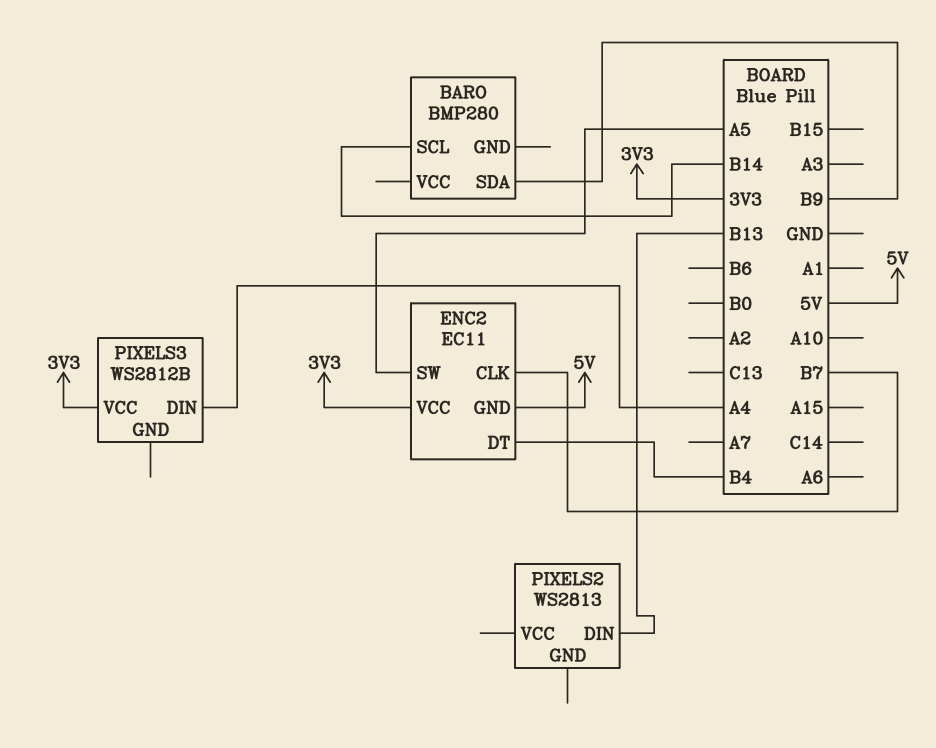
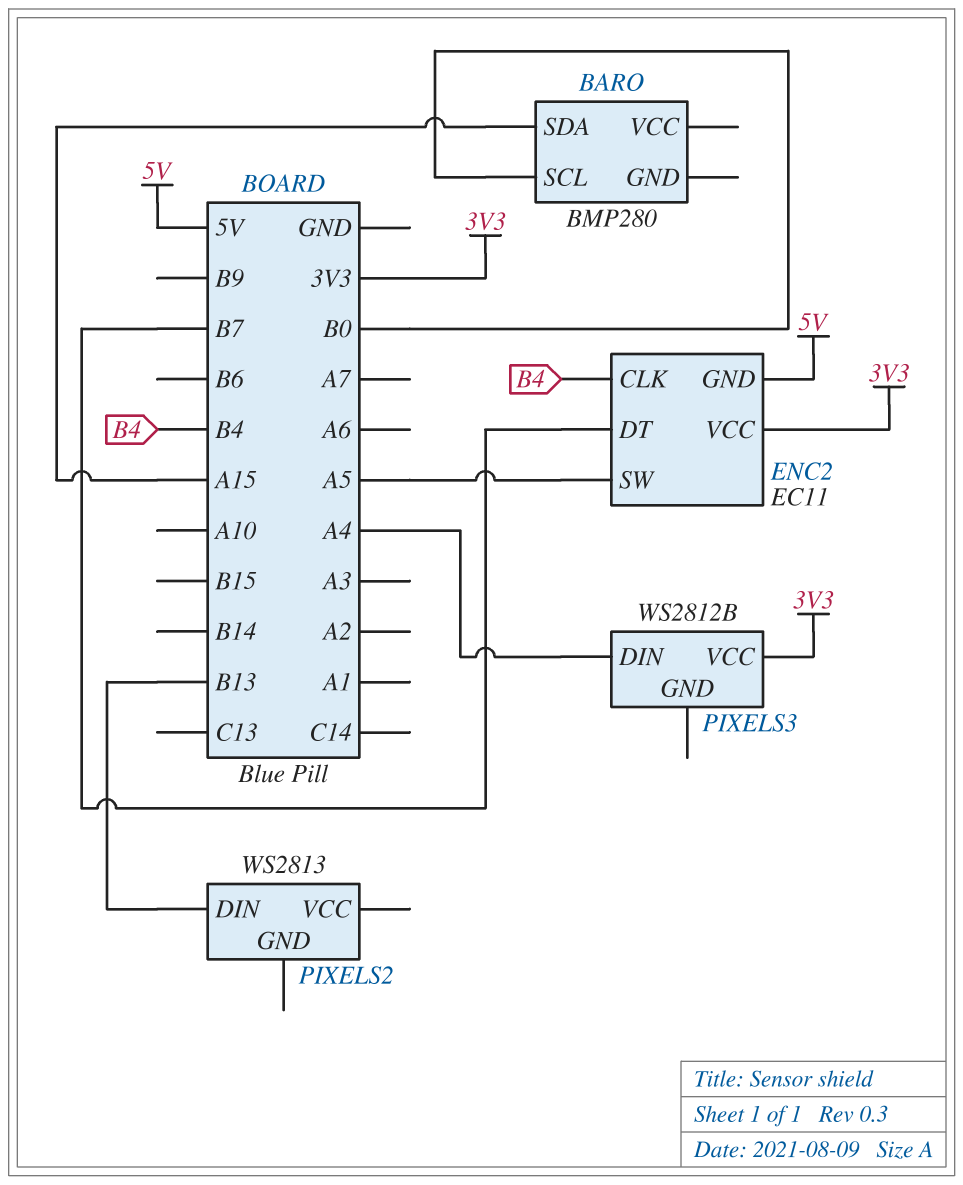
BARO pin SCL: B14 -> B0
BARO pin SDA: B9 -> A15
ENC2 pin CLK: B7 -> B4
ENC2 pin DT: B4 -> B7

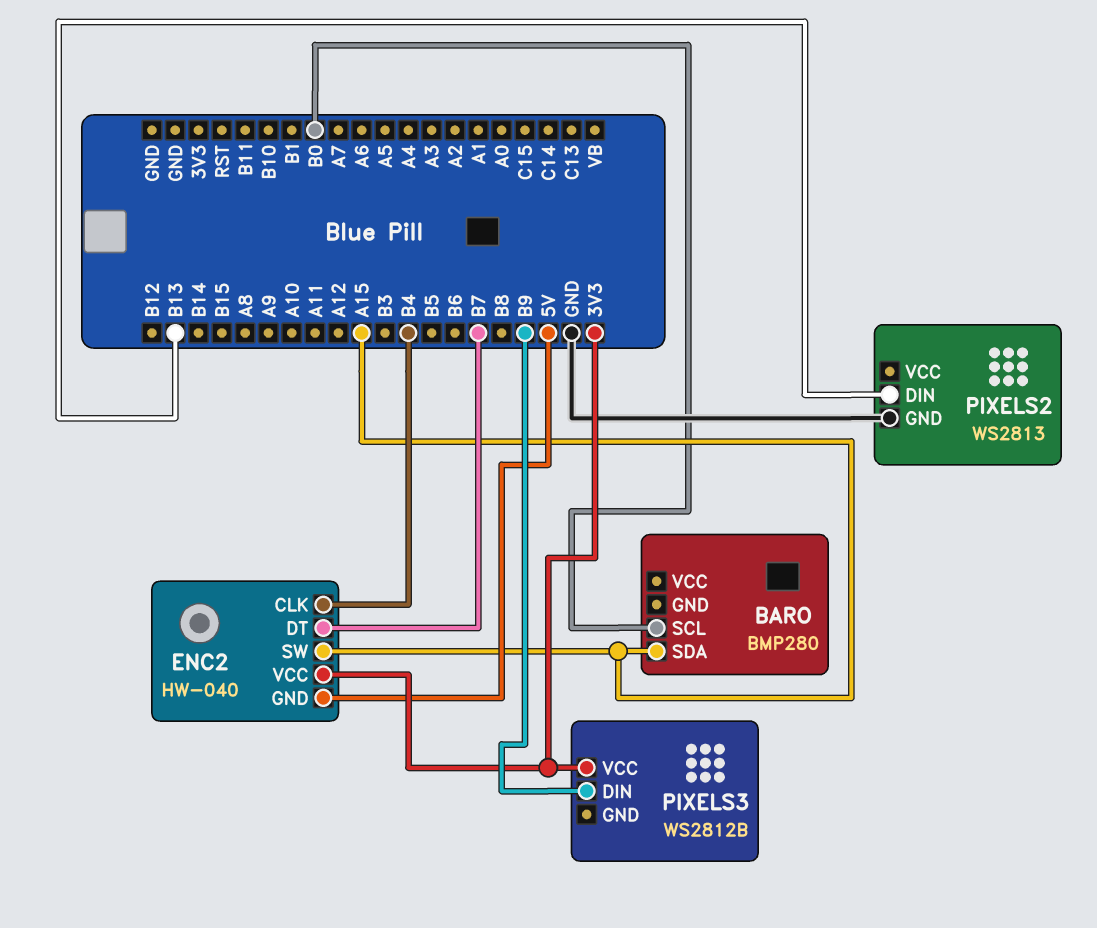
ENC2: EC11 -> HW-040
ENC2 pin SW: A5 -> A15
PIXELS2 pin GND: none -> GND
PIXELS3 pin DIN: A4 -> B9

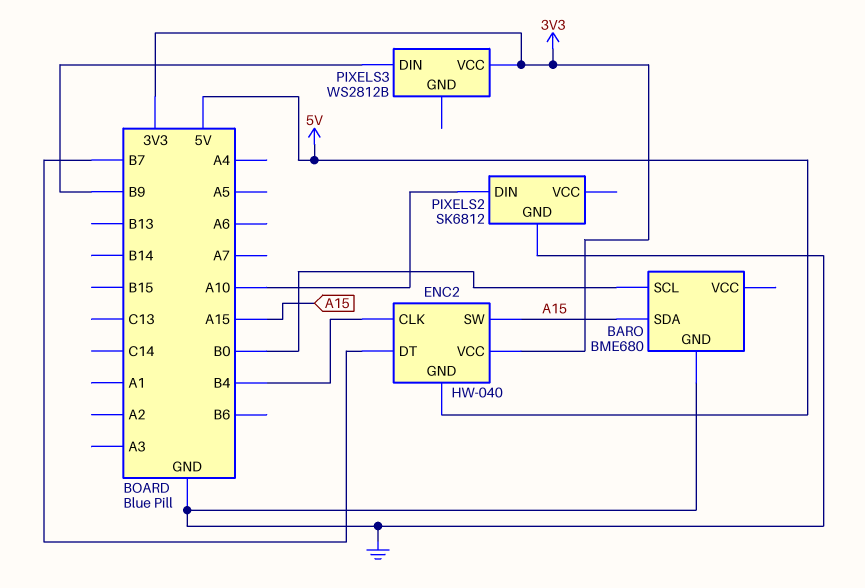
BARO: BMP280 -> BME680
BARO pin GND: none -> GND
PIXELS2: WS2813 -> SK6812
PIXELS2 pin DIN: B13 -> A10

